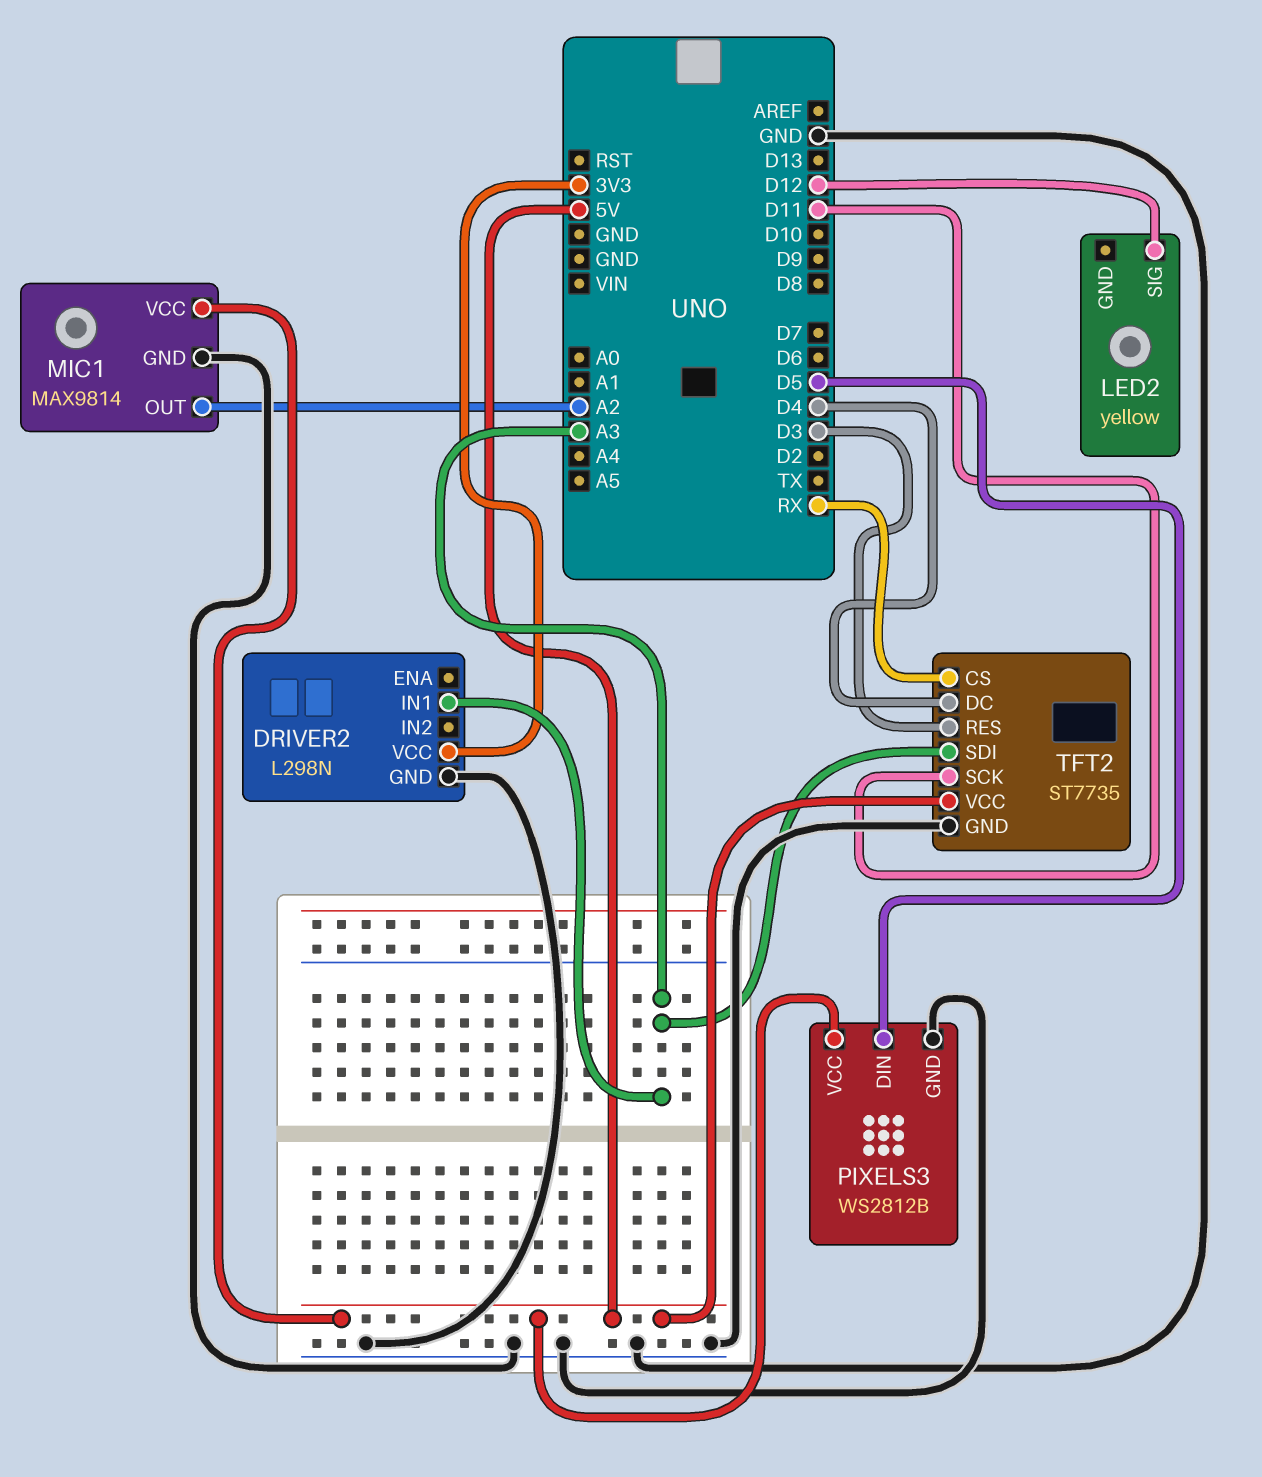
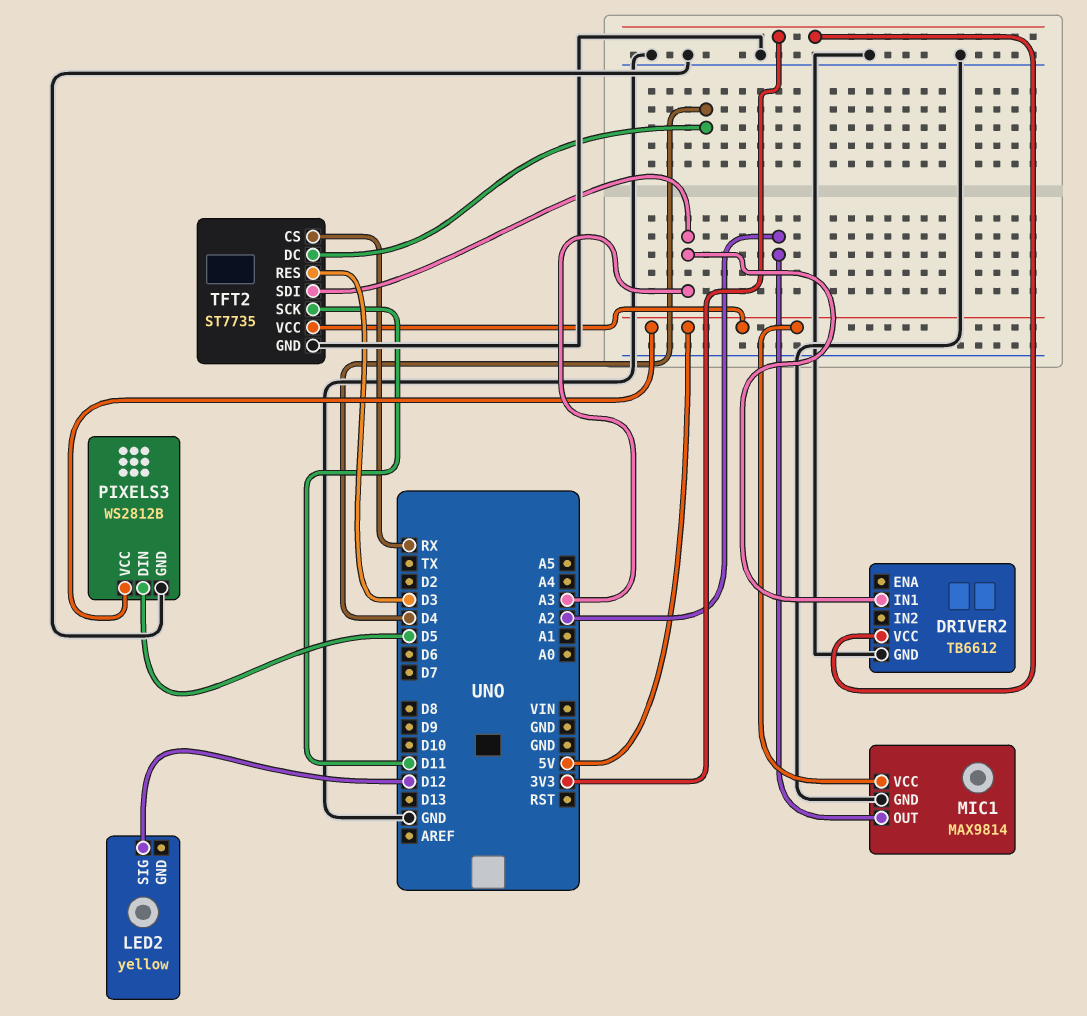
DRIVER2: L298N -> TB6612

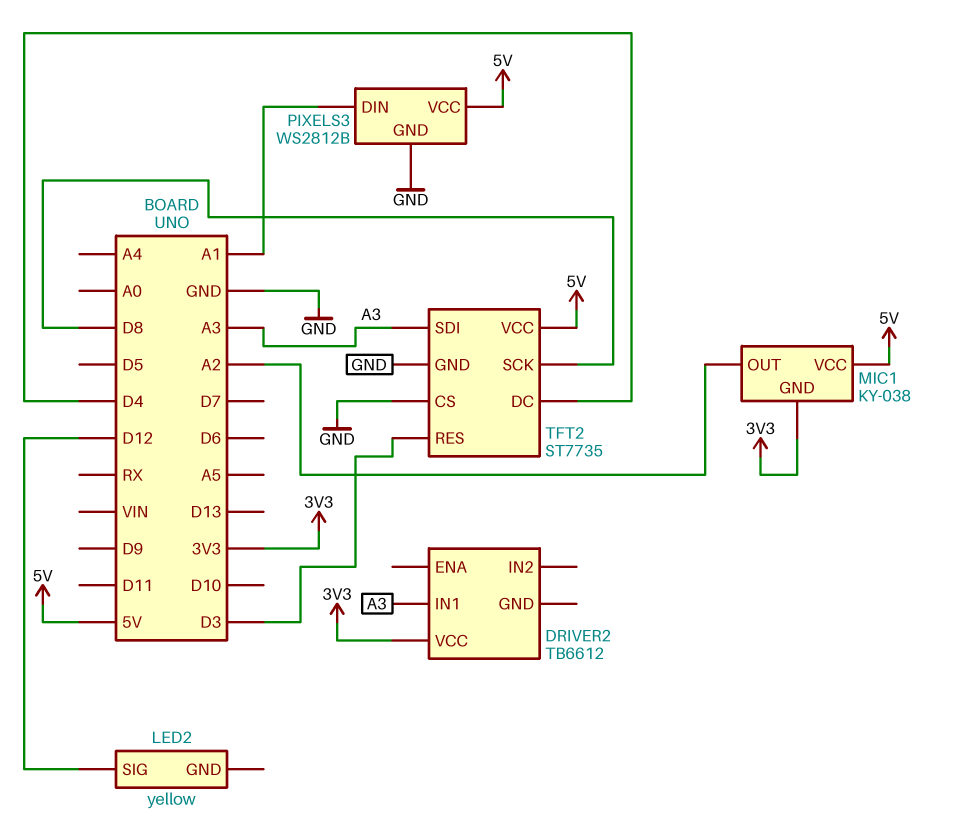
DRIVER2 pin GND: GND -> none
MIC1: MAX9814 -> KY-038
MIC1 pin GND: GND -> 3V3
PIXELS3 pin DIN: D5 -> A1
TFT2 pin CS: RX -> GND
TFT2 pin SCK: D11 -> D8

